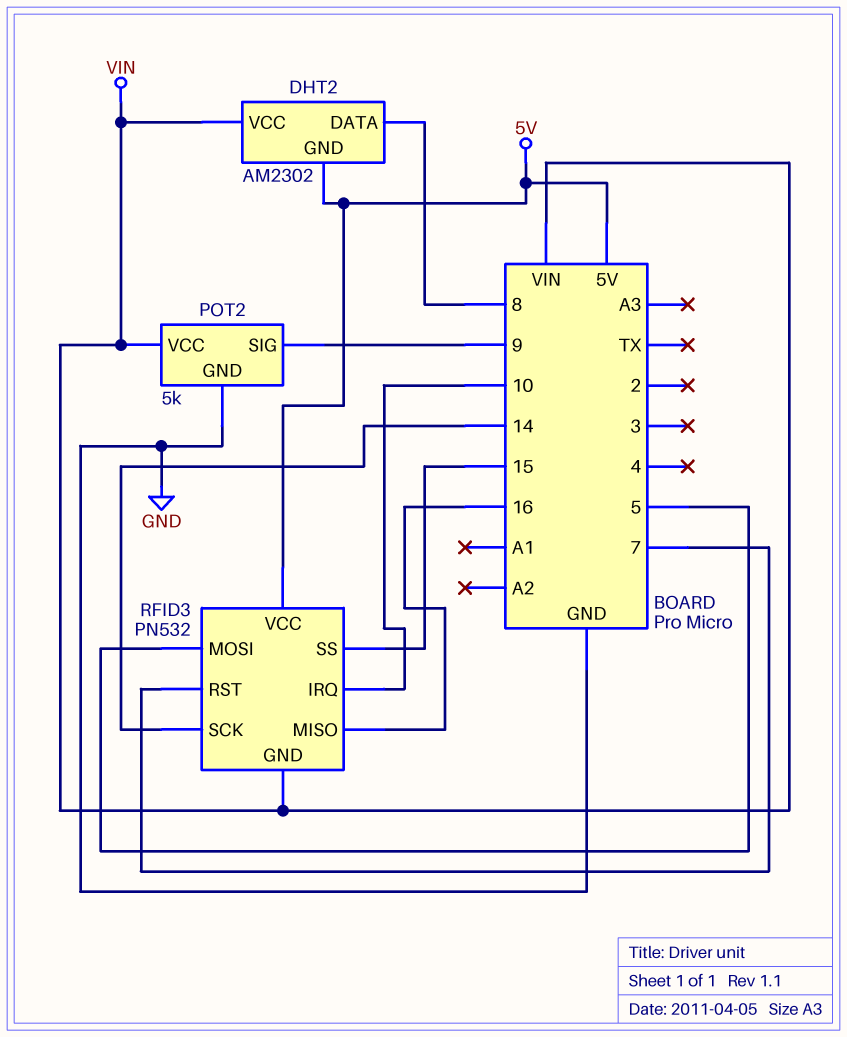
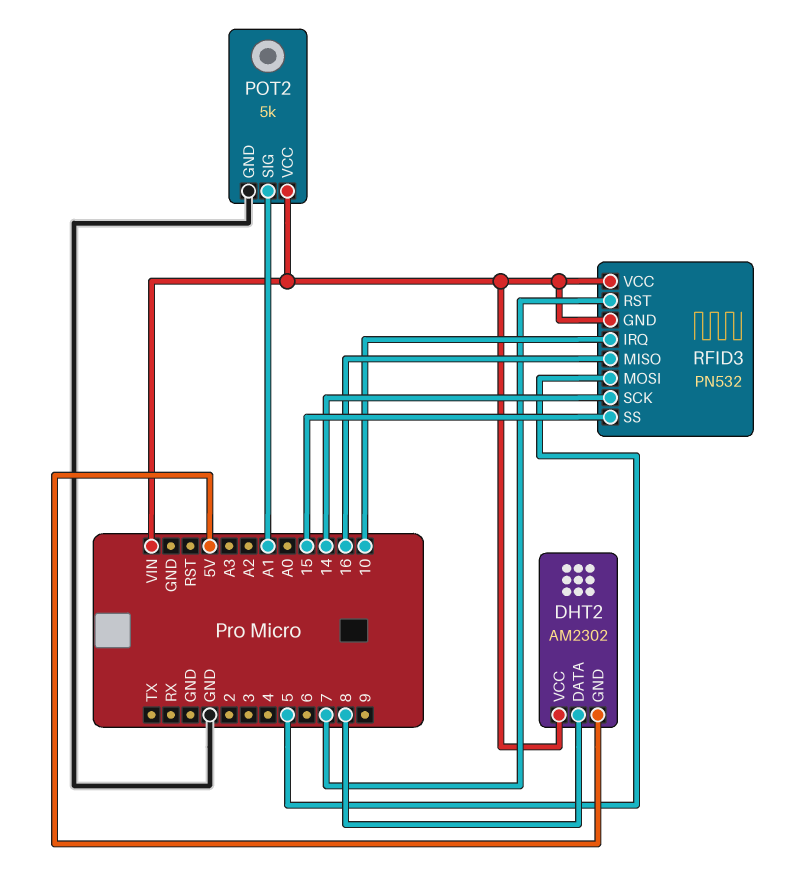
POT2 pin SIG: 9 -> A1
RFID3 pin VCC: 5V -> VIN

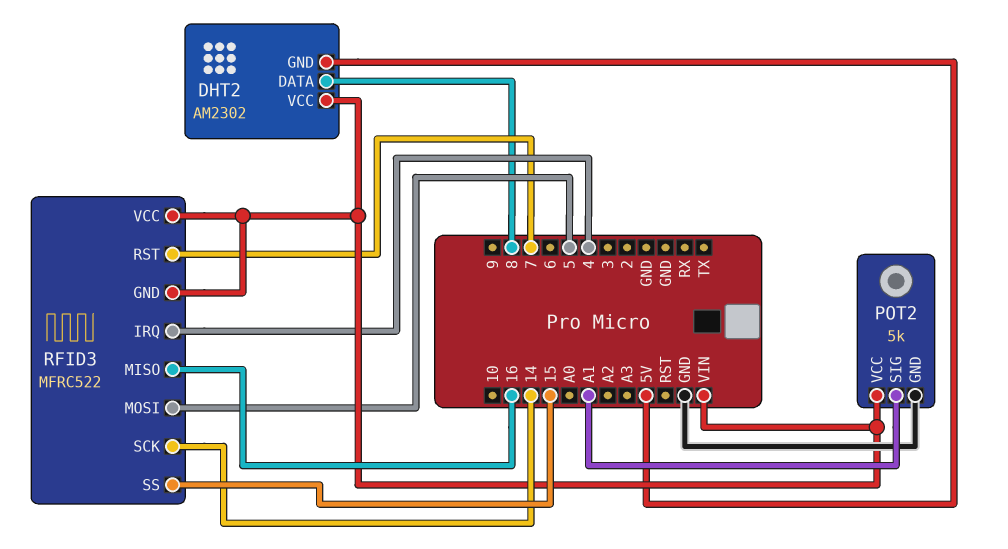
RFID3: PN532 -> MFRC522
RFID3 pin IRQ: 10 -> 4

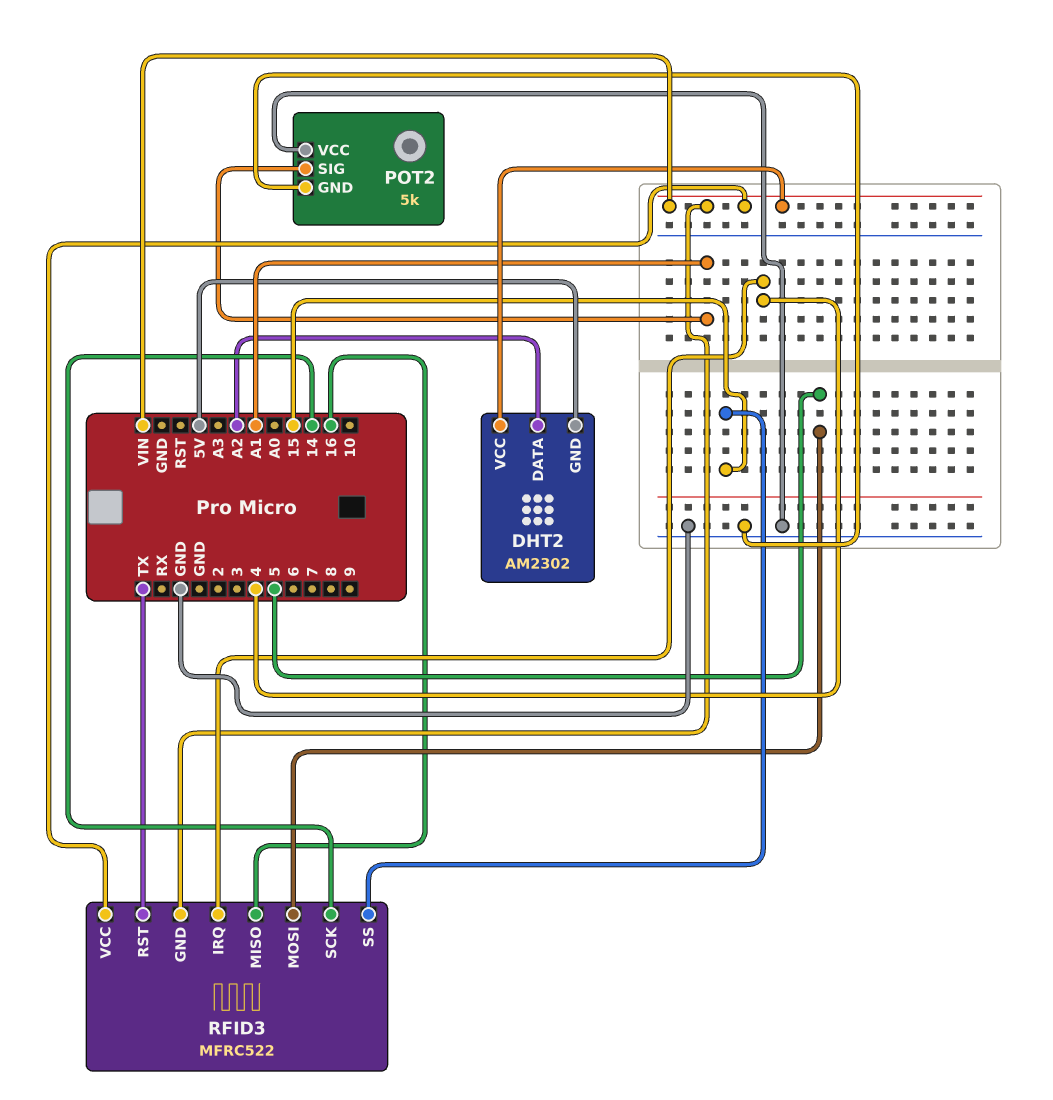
DHT2 pin DATA: 8 -> A2
POT2 pin VCC: VIN -> GND
RFID3 pin RST: 7 -> TX

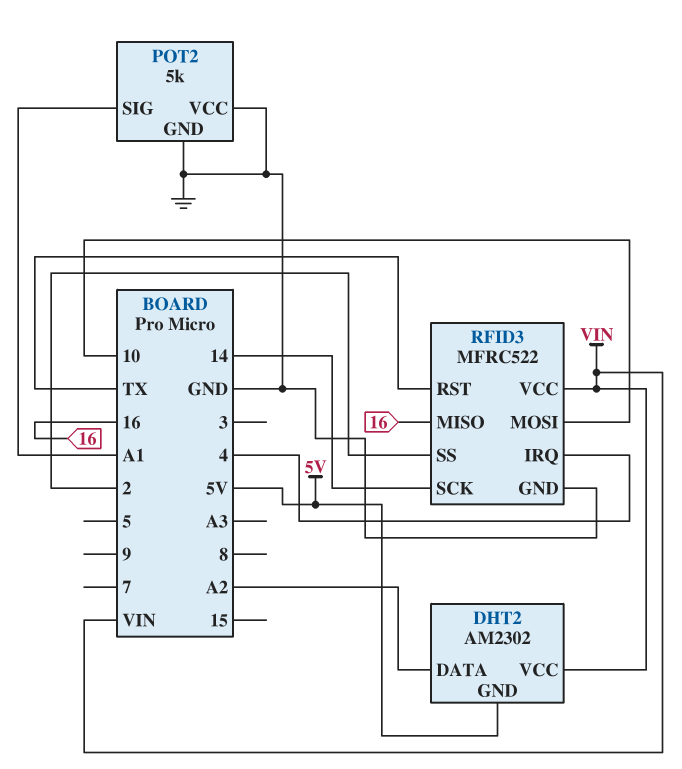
RFID3 pin GND: VIN -> GND
RFID3 pin MOSI: 5 -> 10
RFID3 pin SS: 15 -> 2

